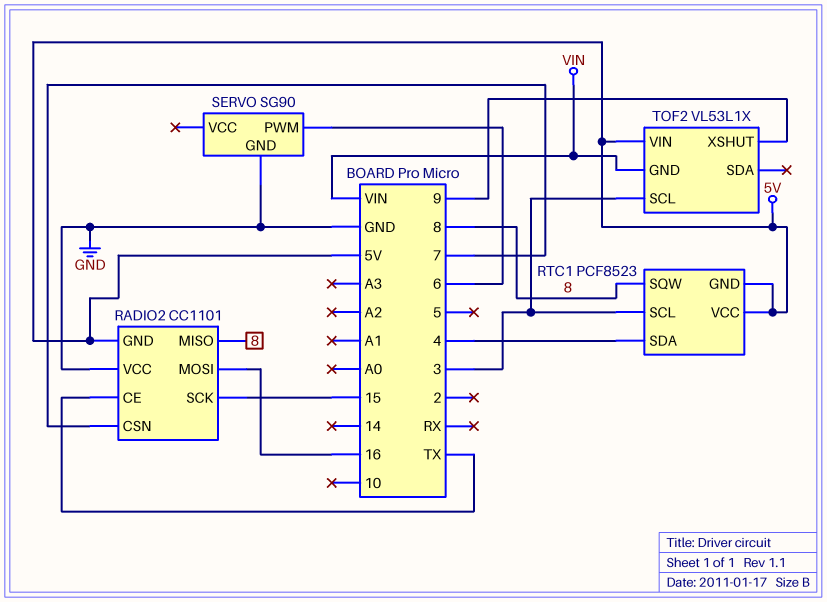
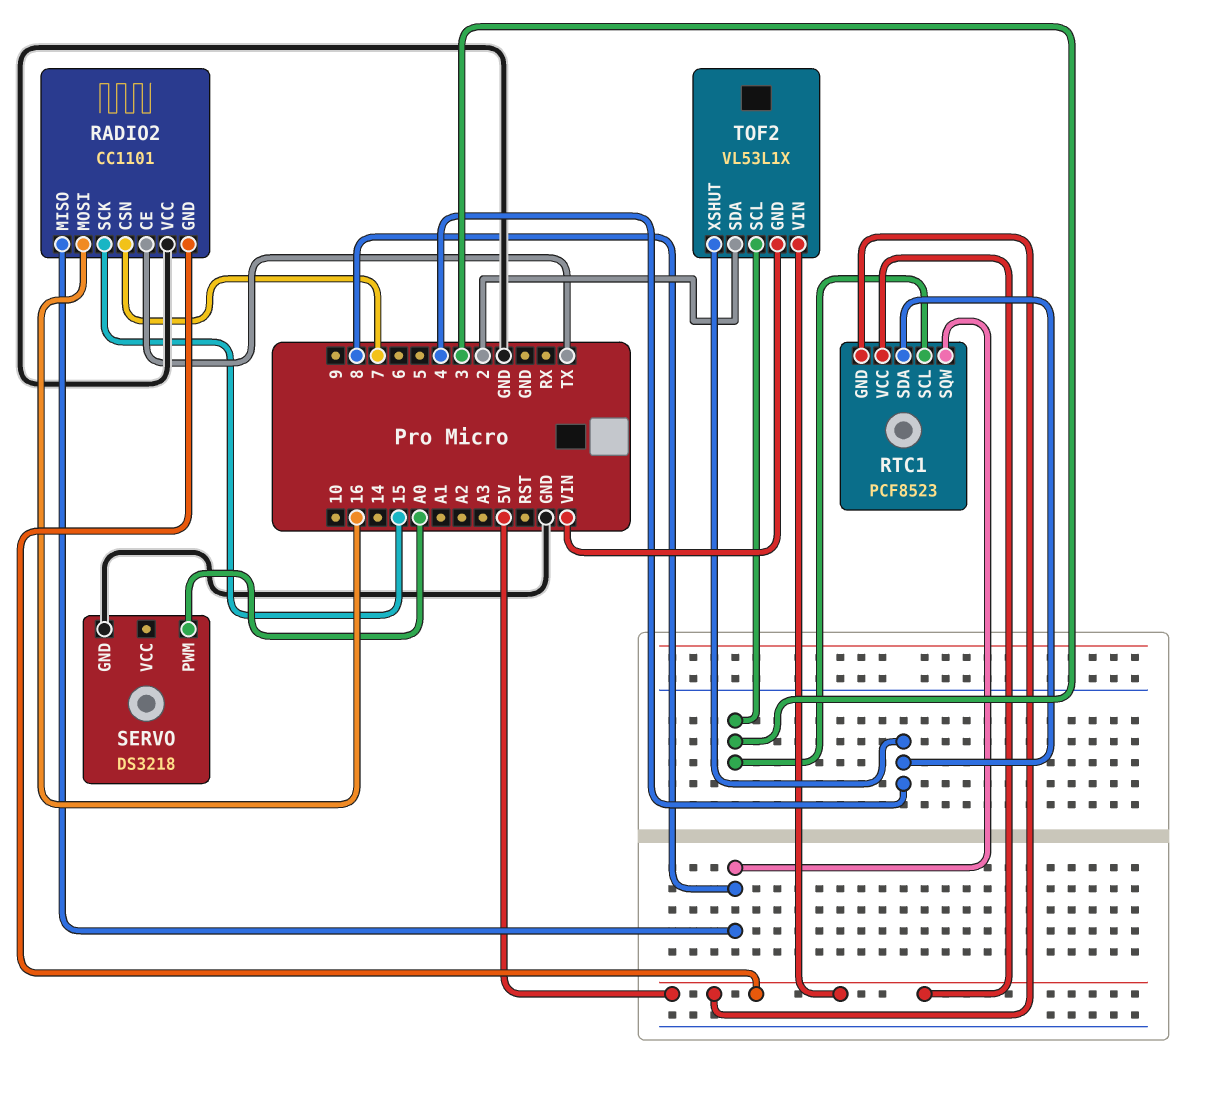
SERVO: SG90 -> DS3218
SERVO pin PWM: 6 -> A0
TOF2 pin SDA: none -> 2
TOF2 pin XSHUT: 9 -> 4

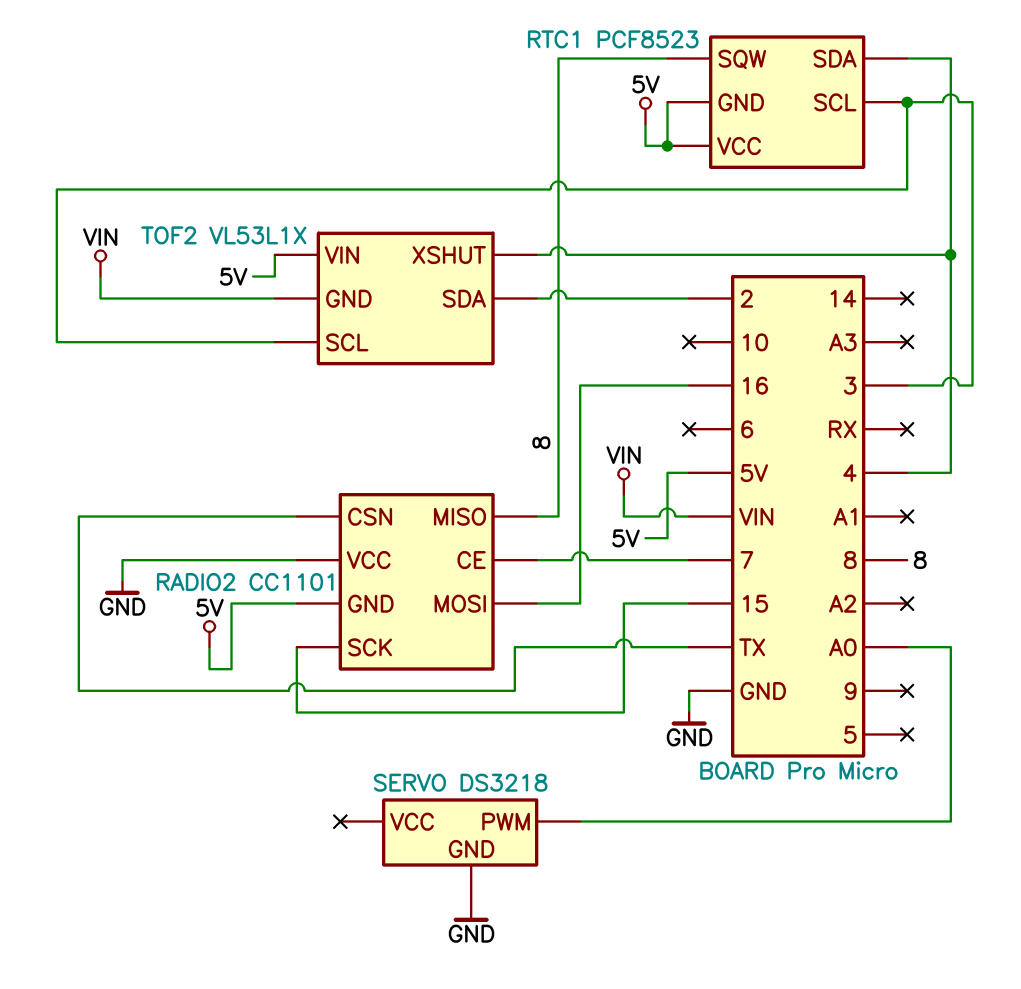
RADIO2 pin CE: TX -> 7
RADIO2 pin CSN: 7 -> TX

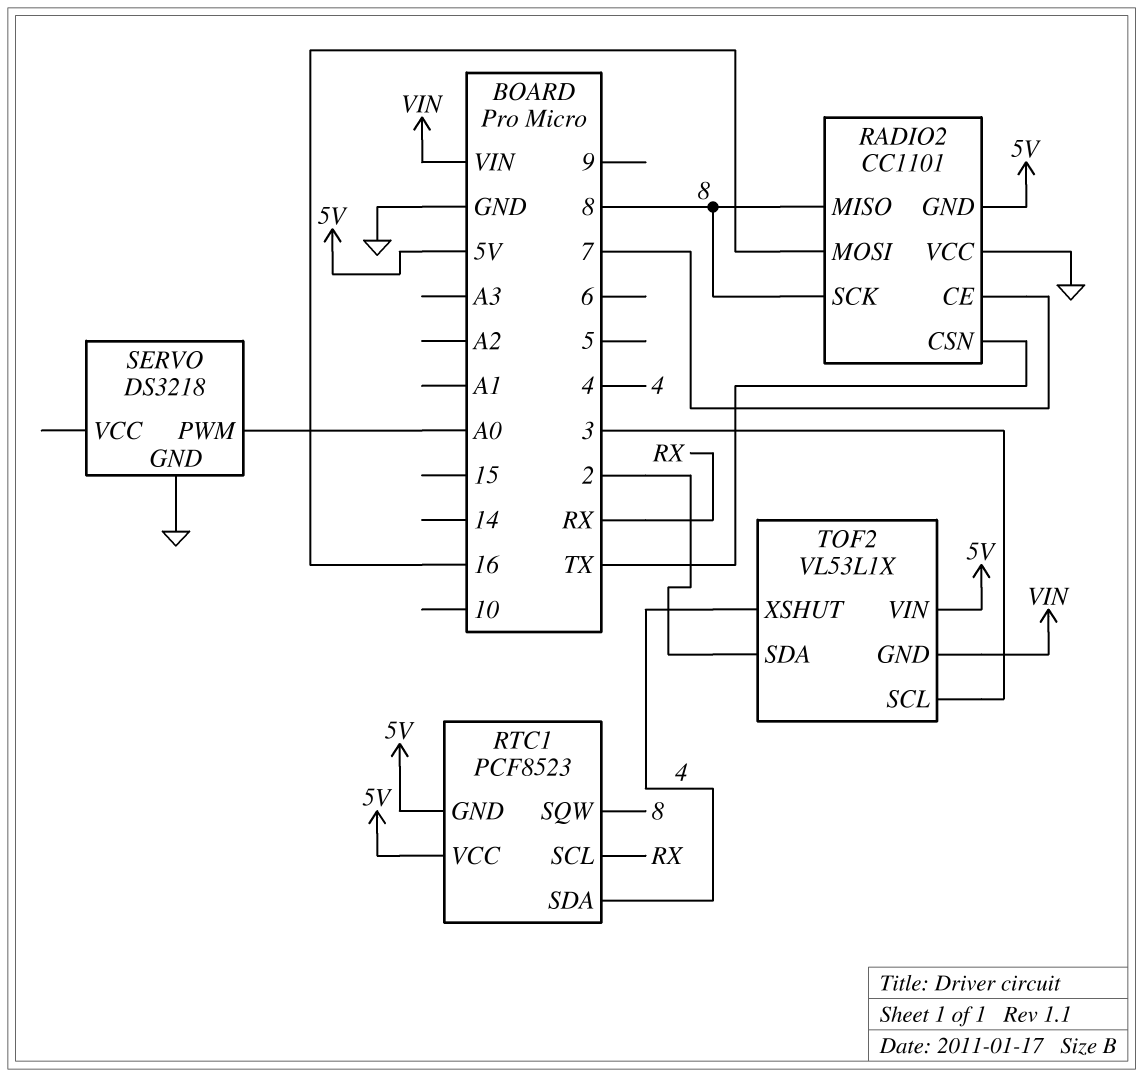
RADIO2 pin SCK: 15 -> 8
RTC1 pin SCL: 3 -> RX

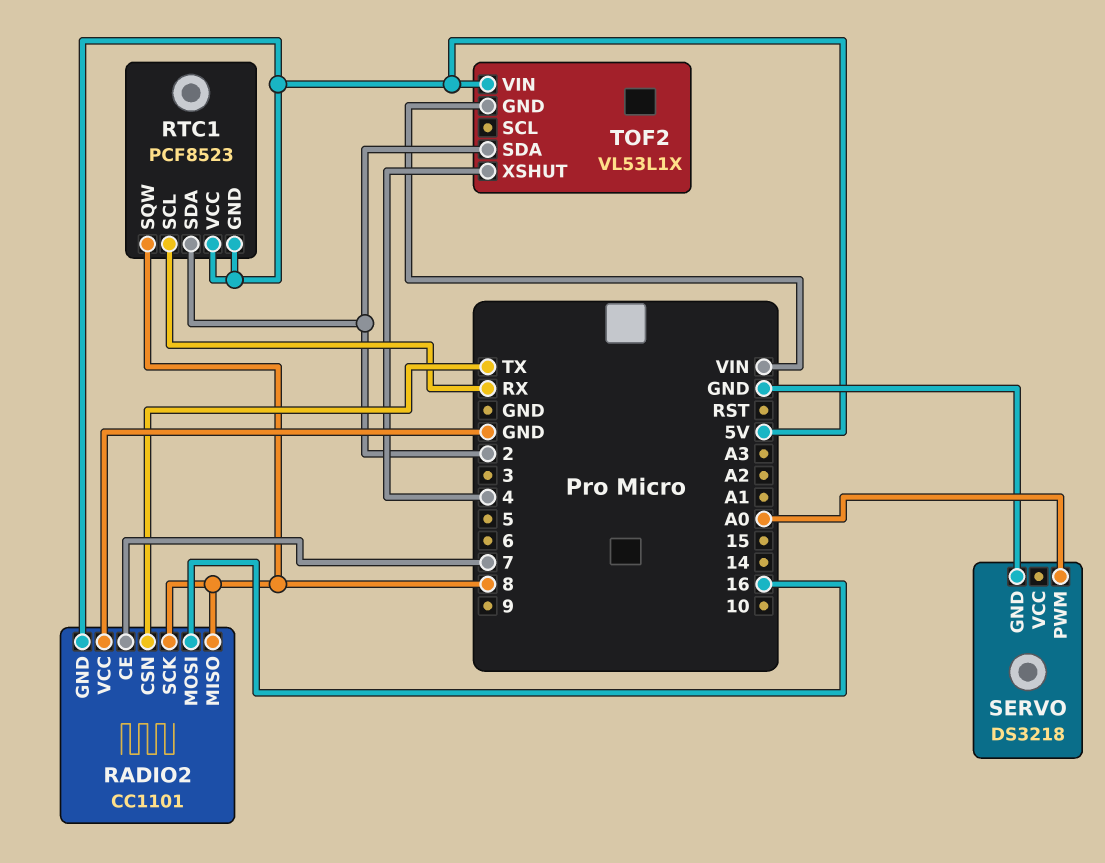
RTC1 pin SDA: 4 -> 2
TOF2 pin SCL: 3 -> none

